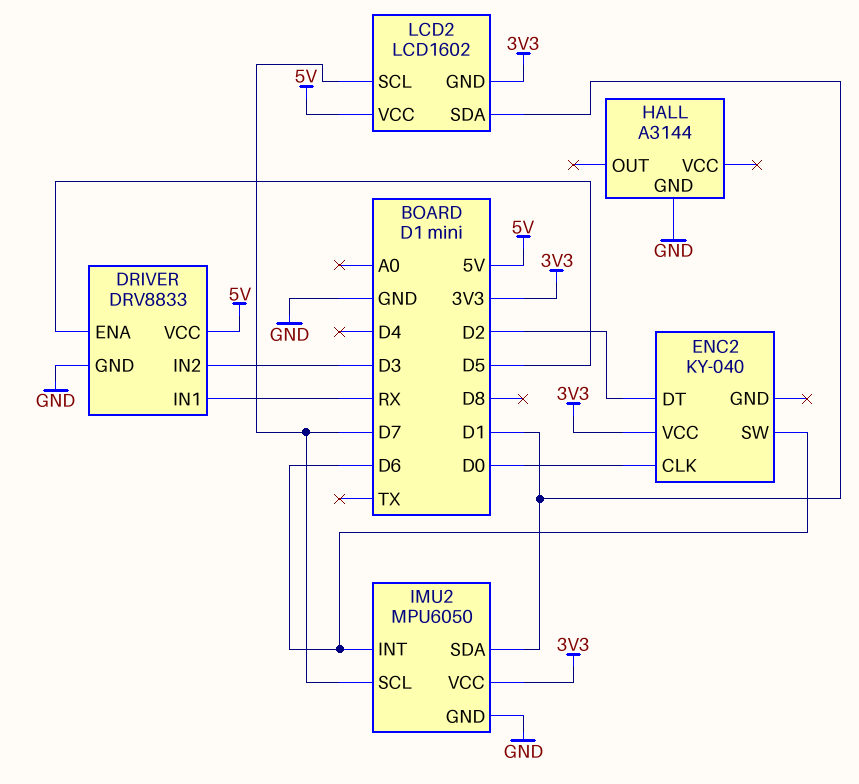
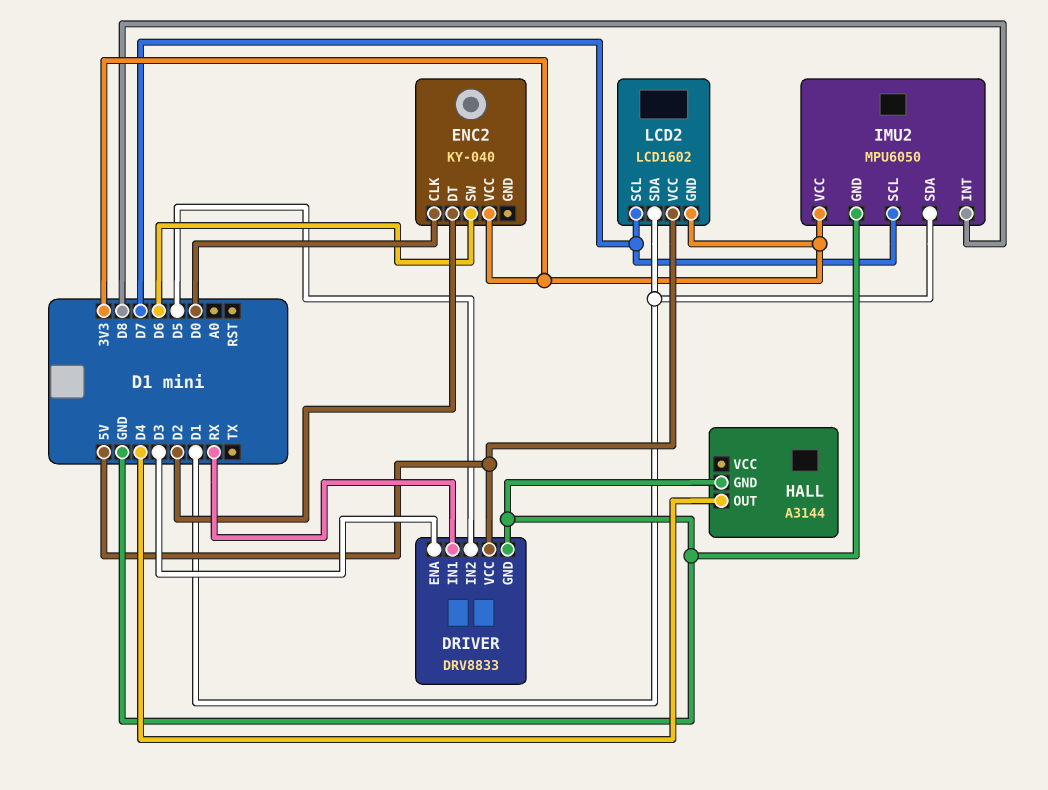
DRIVER pin ENA: D5 -> D3
DRIVER pin IN2: D3 -> D5
HALL pin OUT: none -> D4
IMU2 pin INT: D6 -> D8

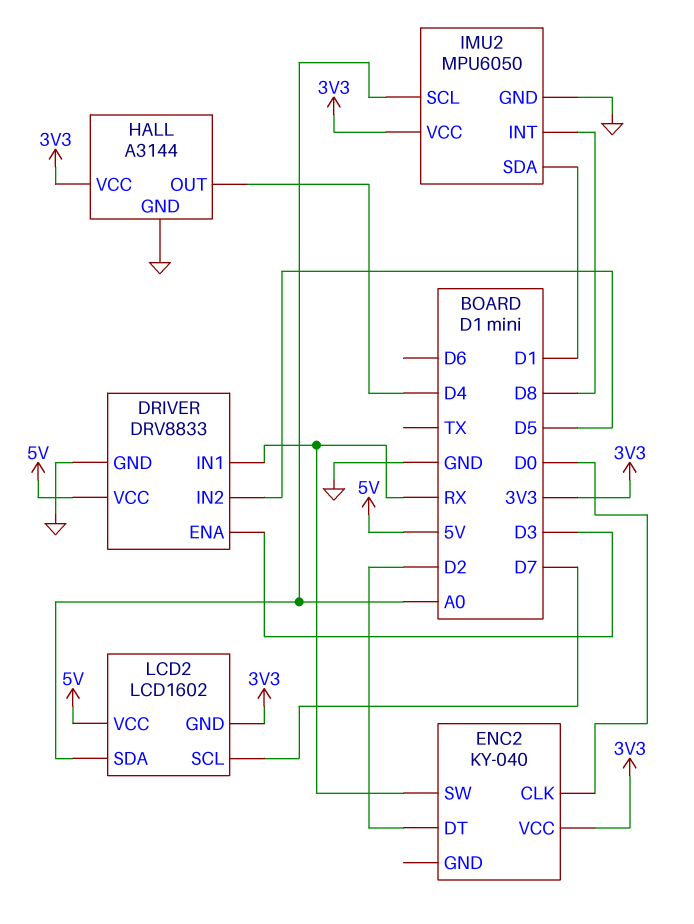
ENC2 pin SW: D6 -> RX
HALL pin VCC: none -> 3V3
IMU2 pin SCL: D7 -> A0
LCD2 pin SDA: D1 -> A0

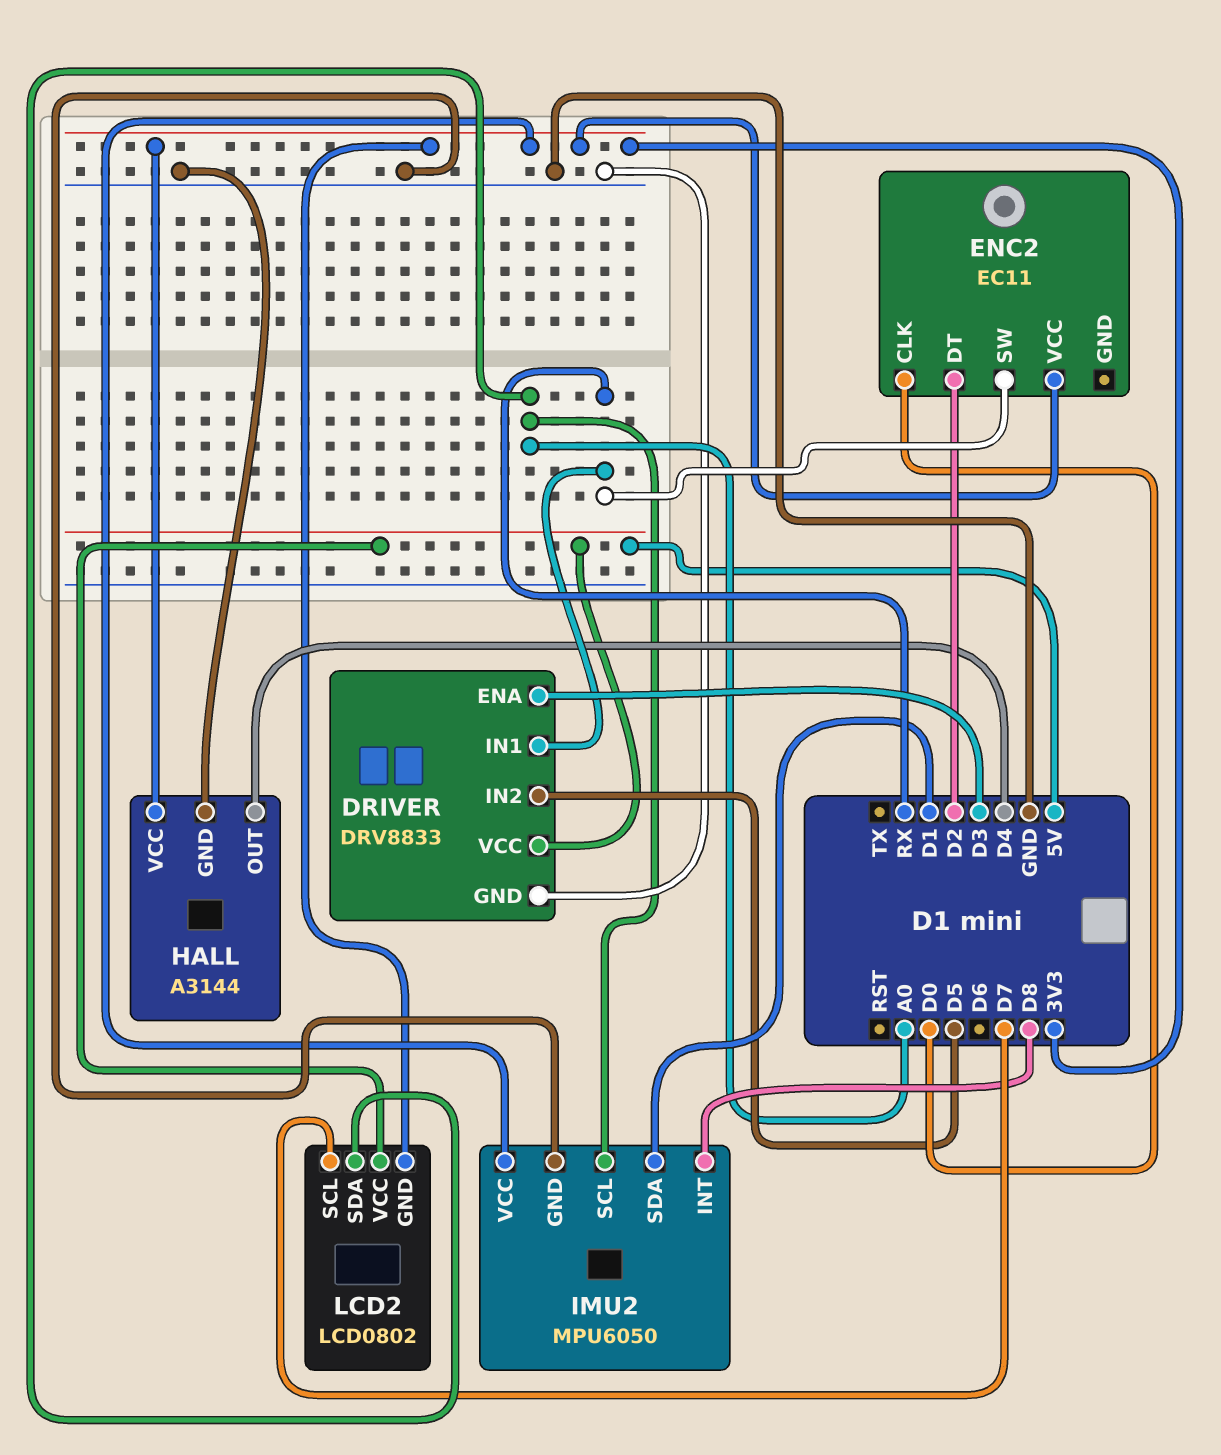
ENC2: KY-040 -> EC11
LCD2: LCD1602 -> LCD0802

